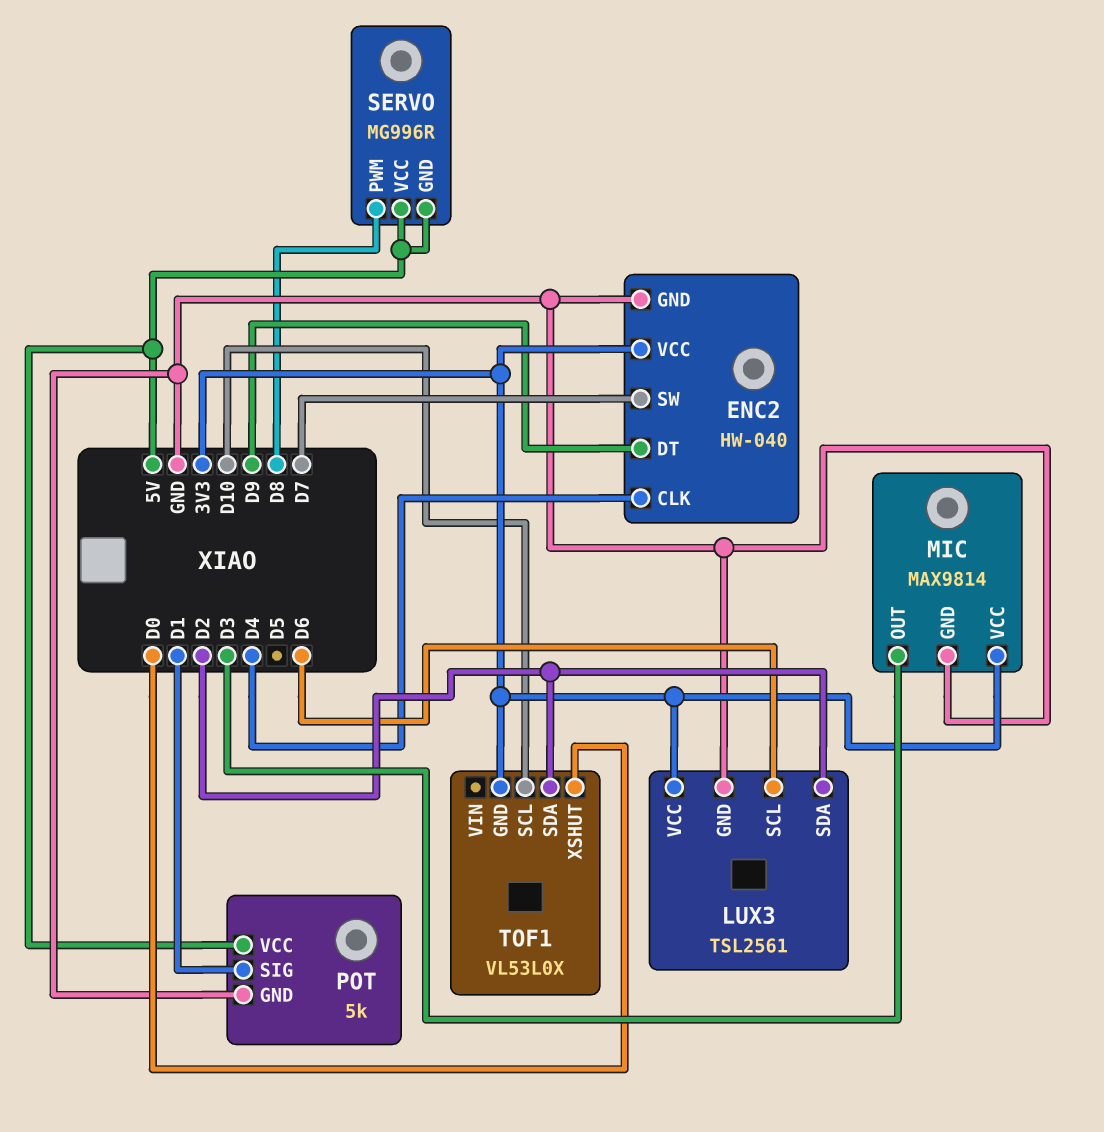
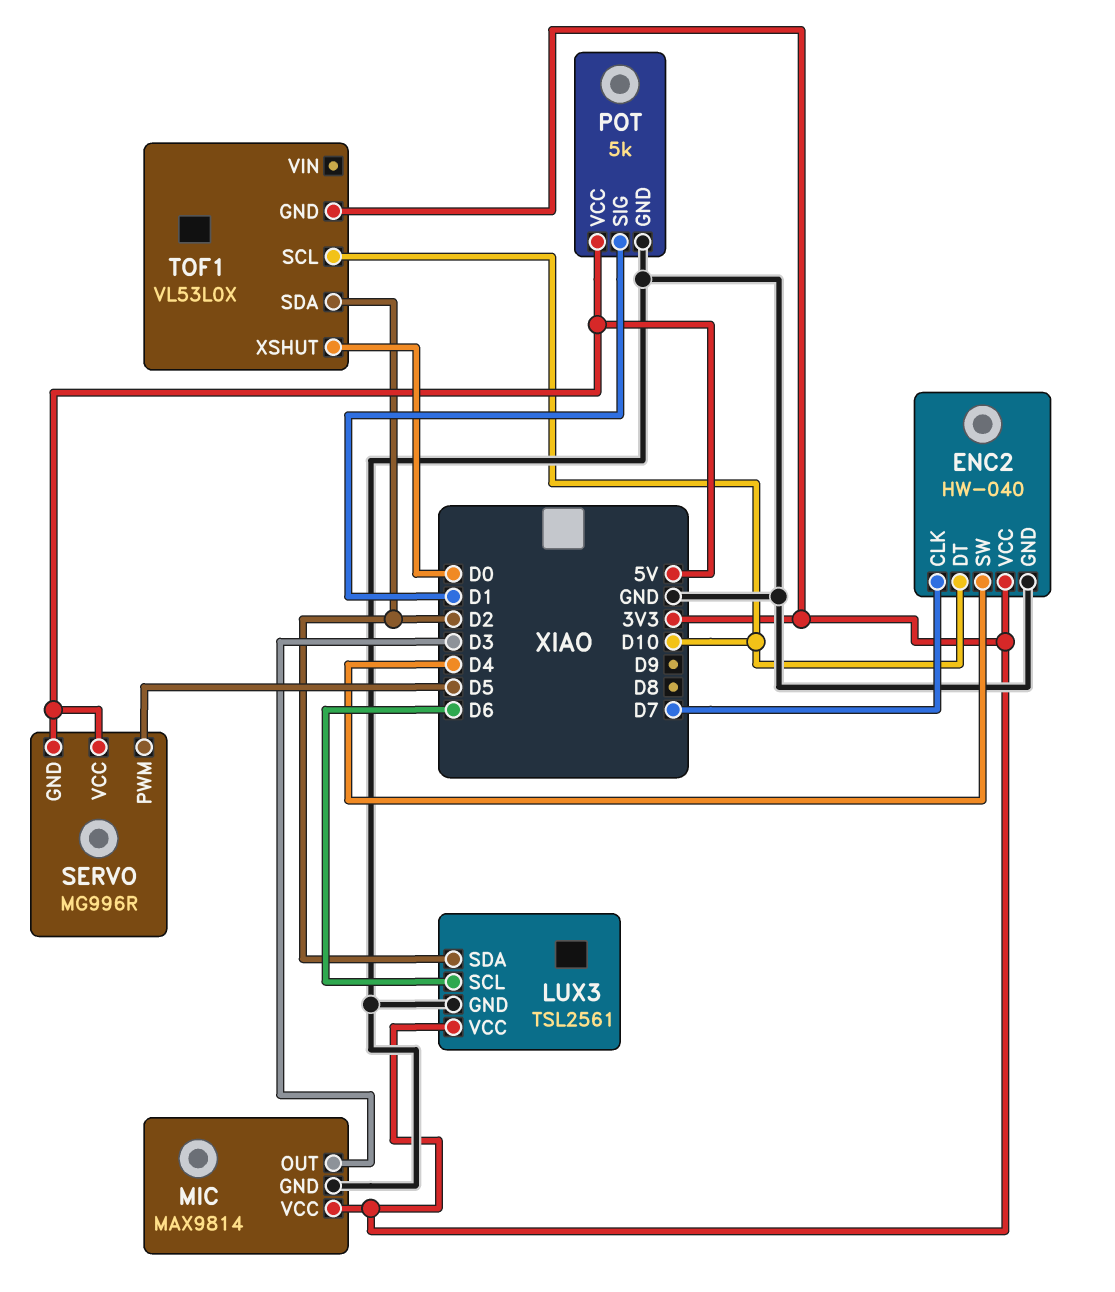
ENC2 pin CLK: D4 -> D7
ENC2 pin DT: D9 -> D10
ENC2 pin SW: D7 -> D4
SERVO pin PWM: D8 -> D5

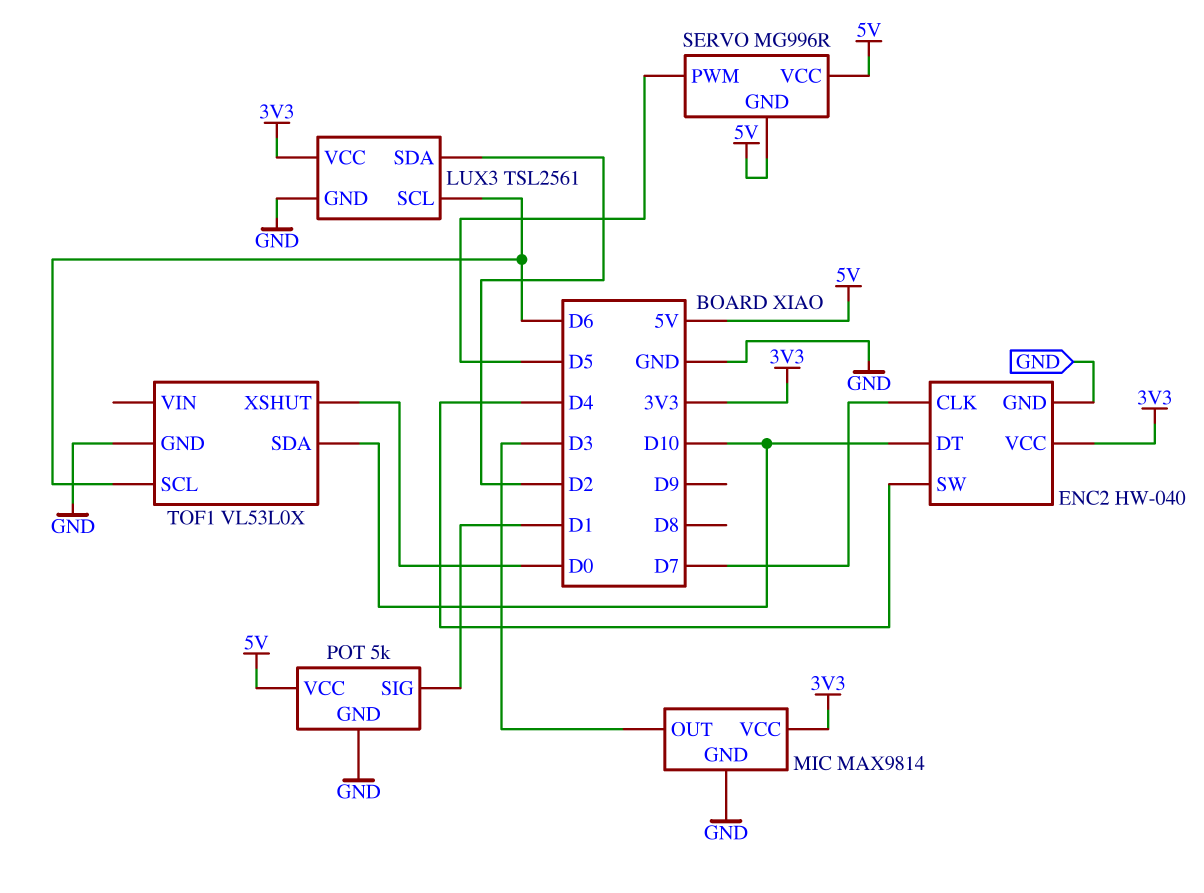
TOF1 pin GND: 3V3 -> GND
TOF1 pin SCL: D10 -> D6
TOF1 pin SDA: D2 -> D10

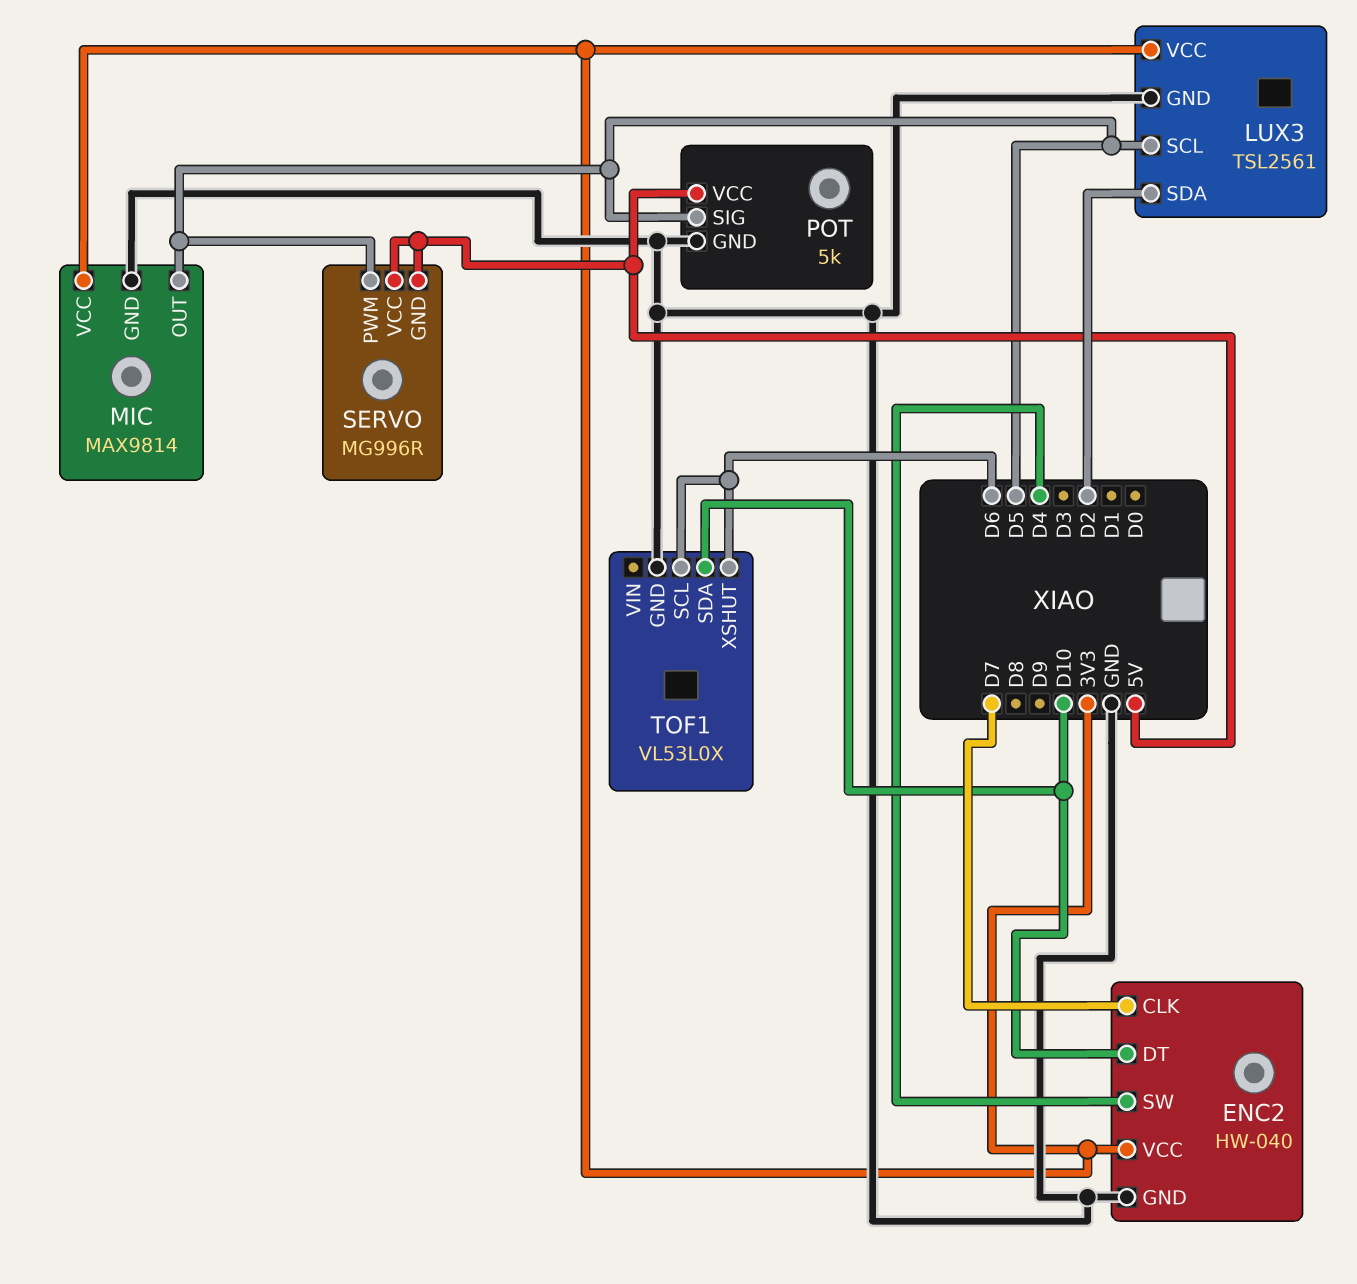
LUX3 pin SCL: D6 -> D5
MIC pin OUT: D3 -> D5
POT pin SIG: D1 -> D5
TOF1 pin XSHUT: D0 -> D6

